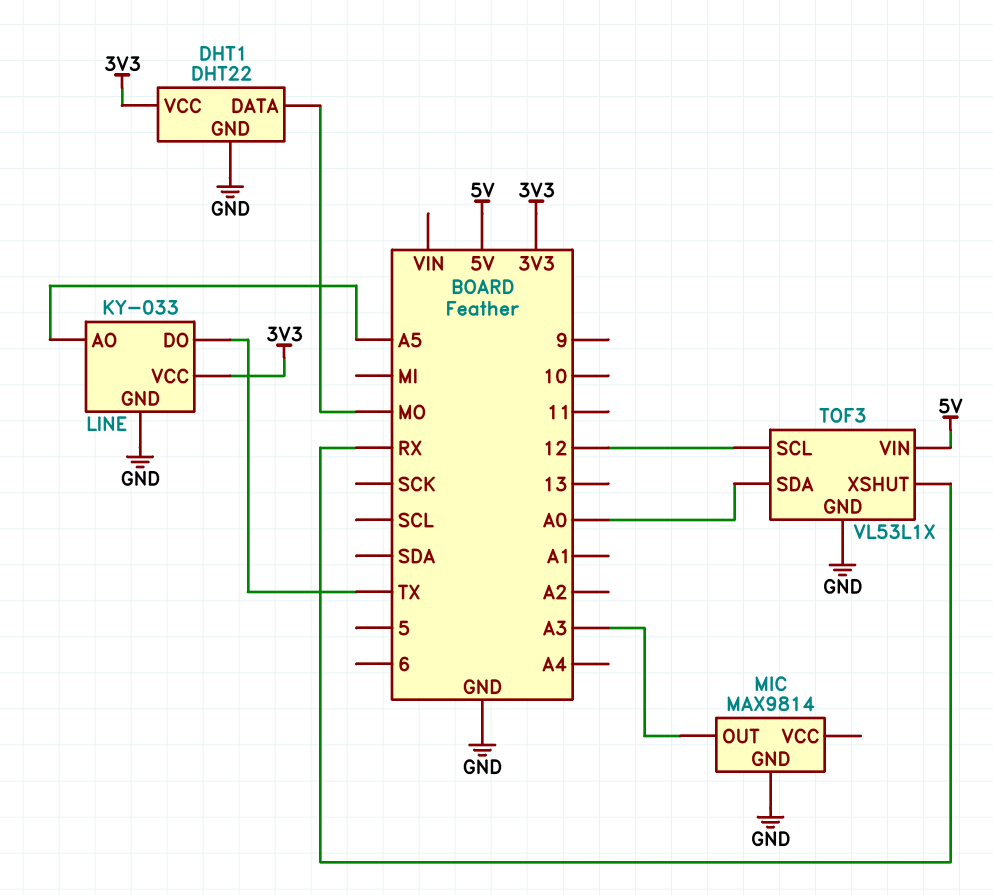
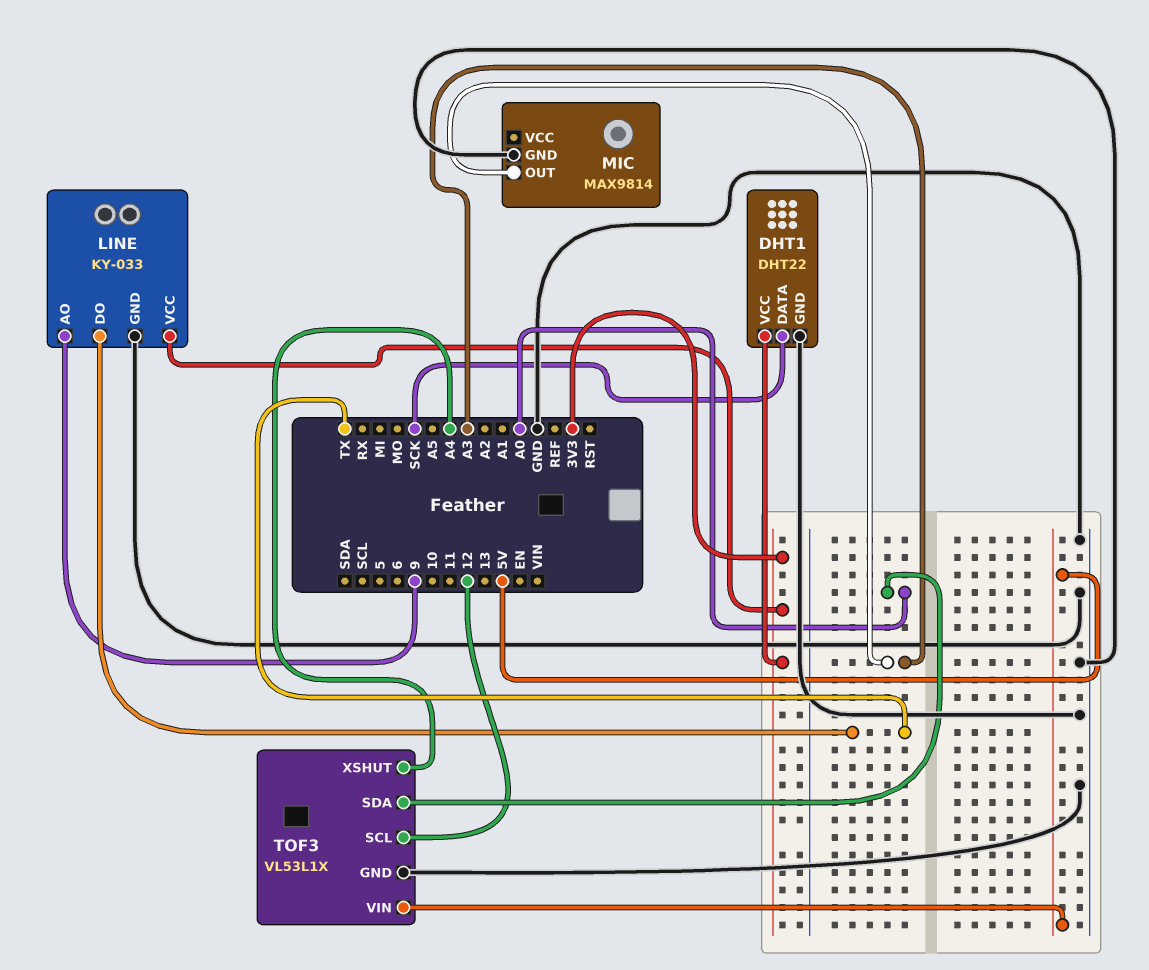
DHT1 pin DATA: MO -> SCK
LINE pin AO: A5 -> 9
TOF3 pin XSHUT: RX -> A4

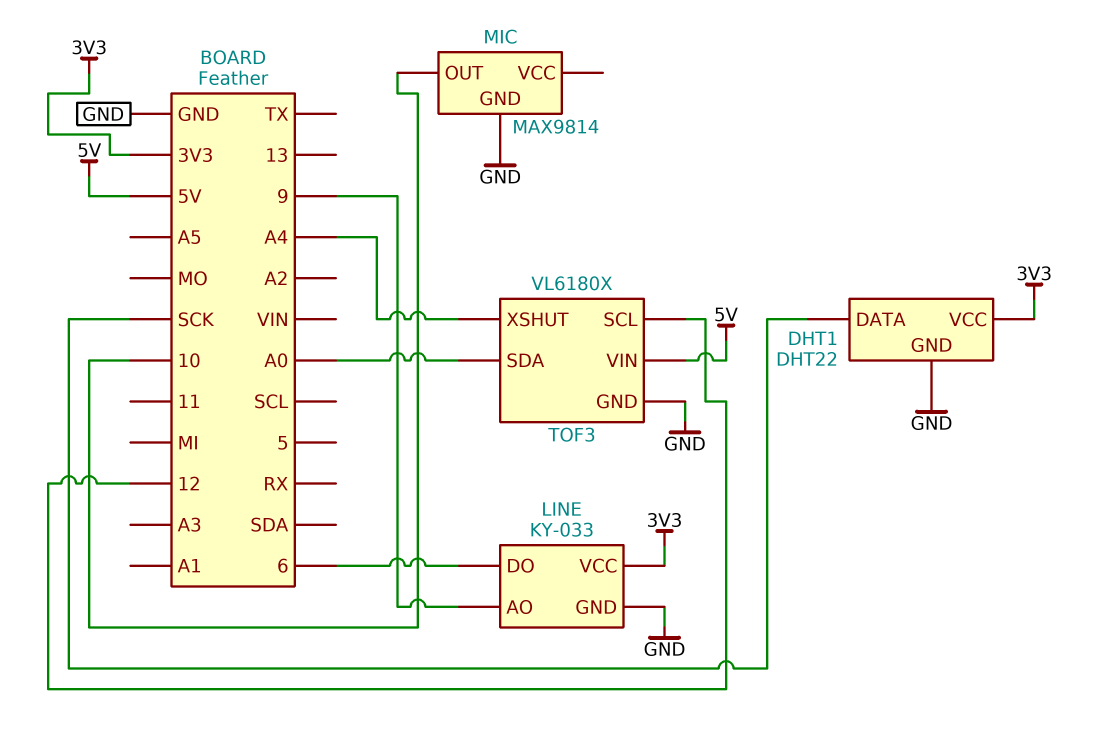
LINE pin DO: TX -> 6
MIC pin OUT: A3 -> 10
TOF3: VL53L1X -> VL6180X

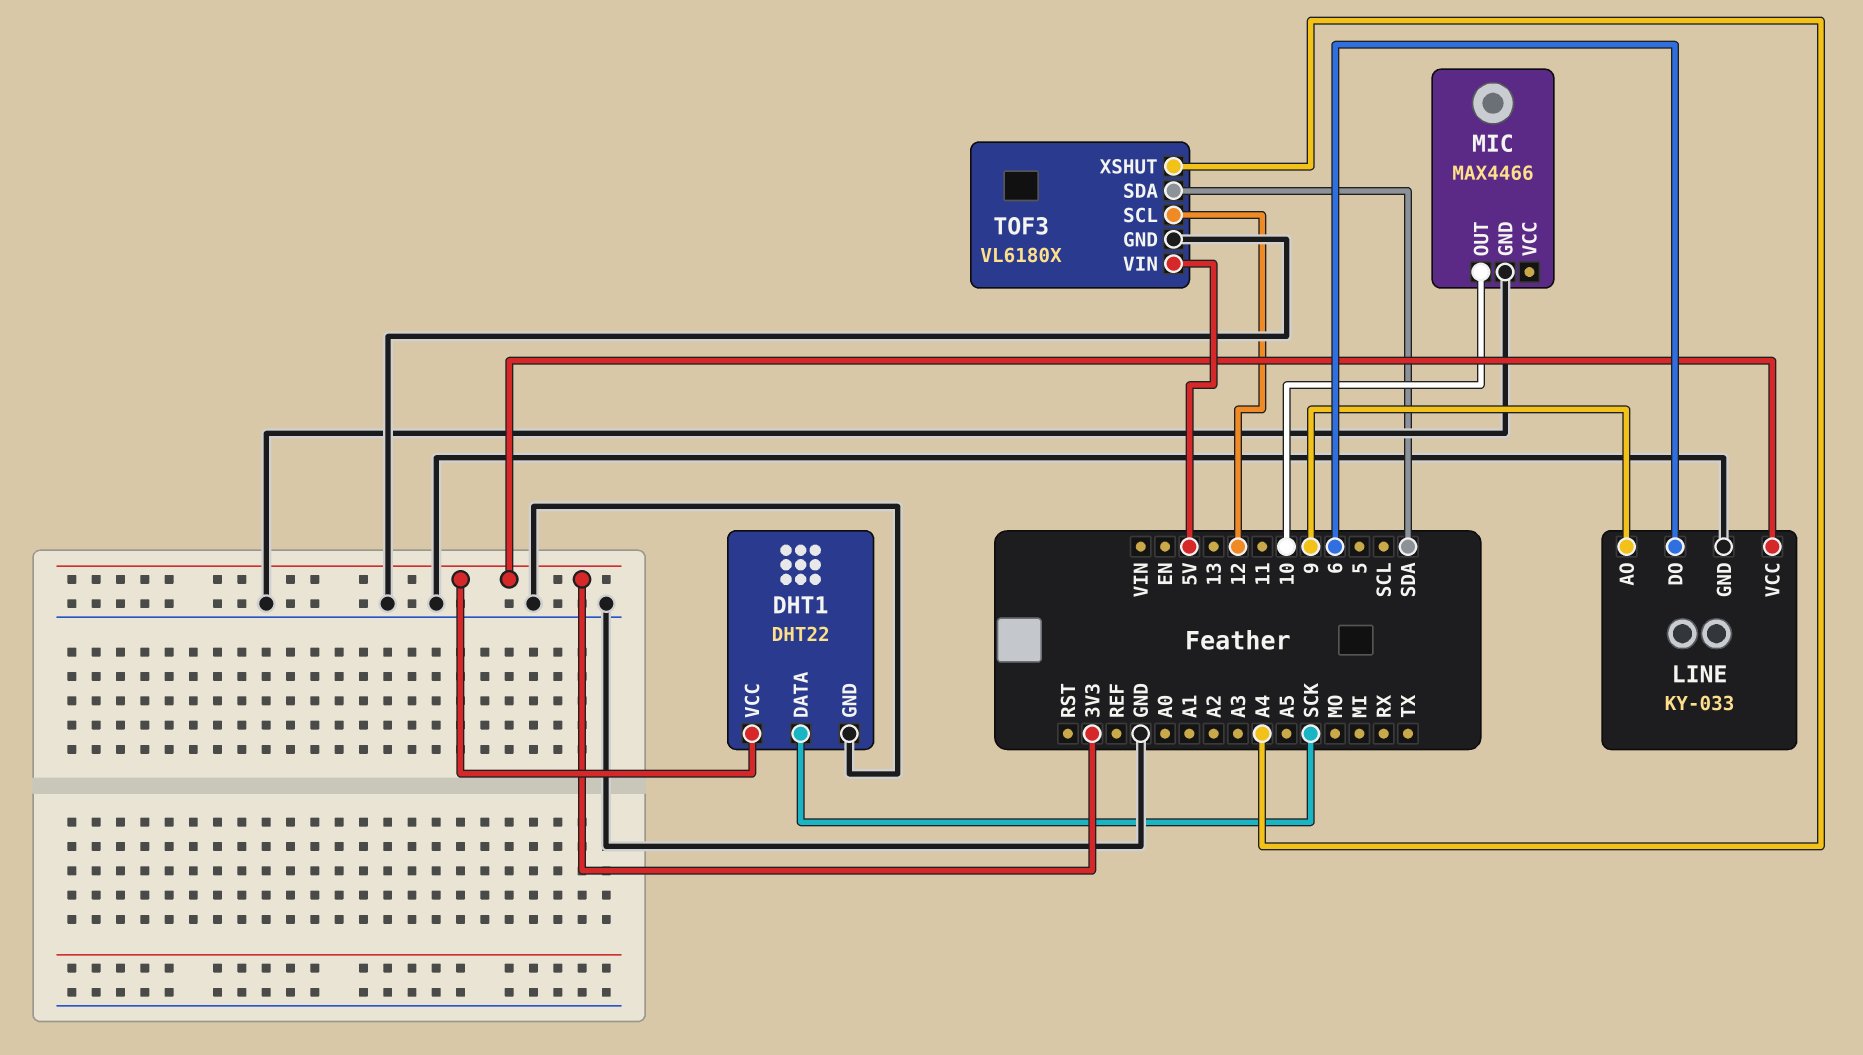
MIC: MAX9814 -> MAX4466
TOF3 pin SDA: A0 -> SDA

